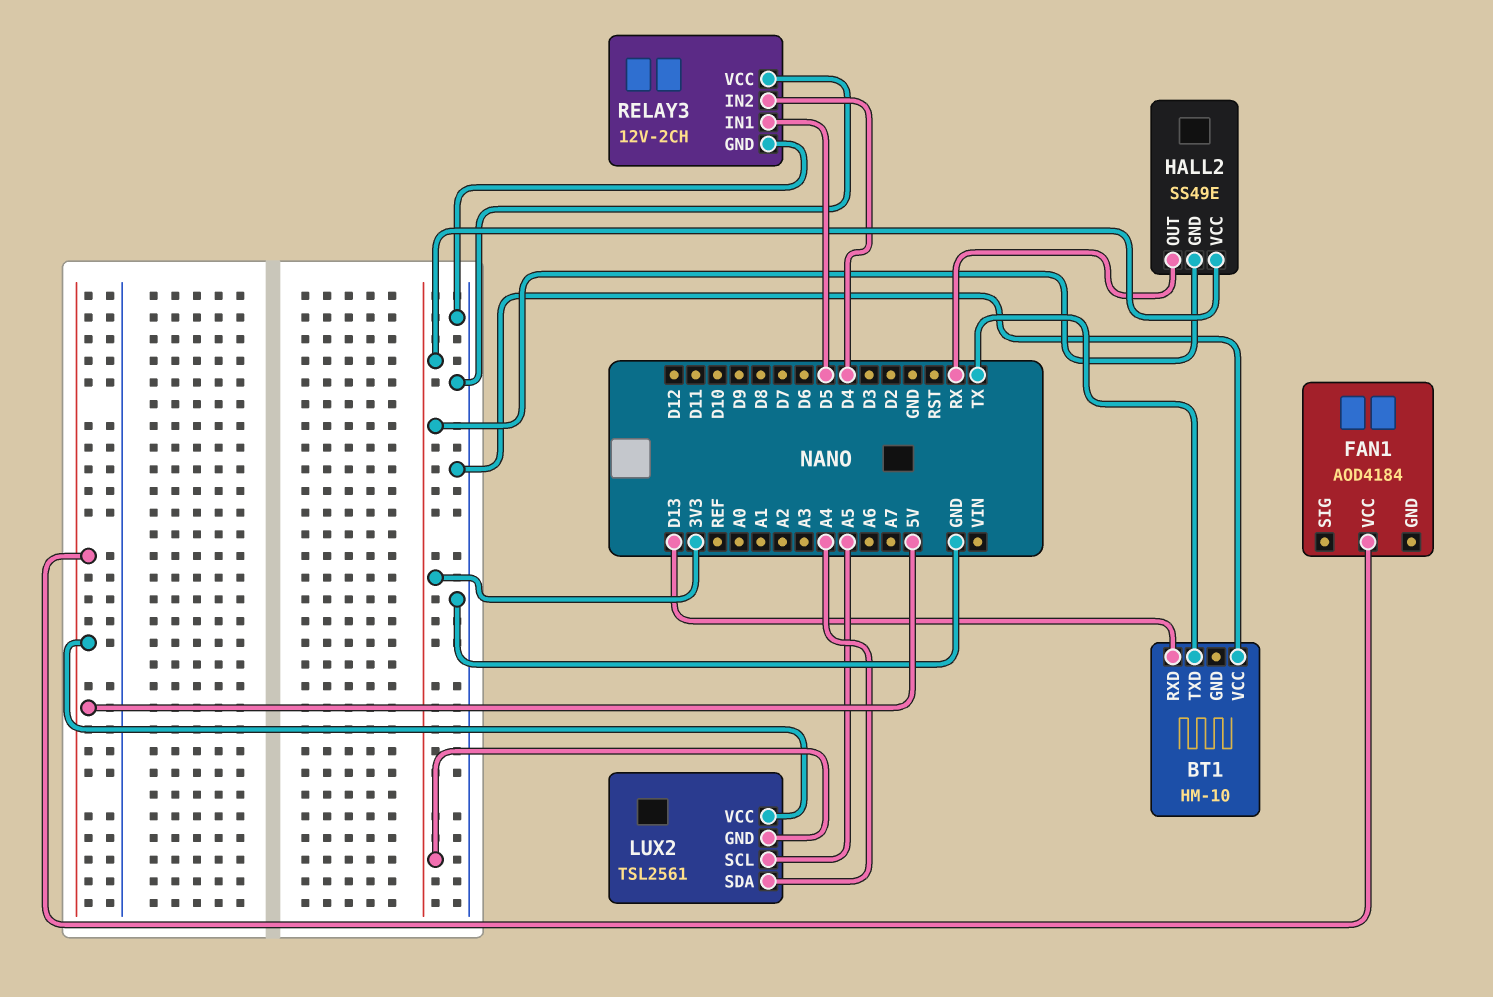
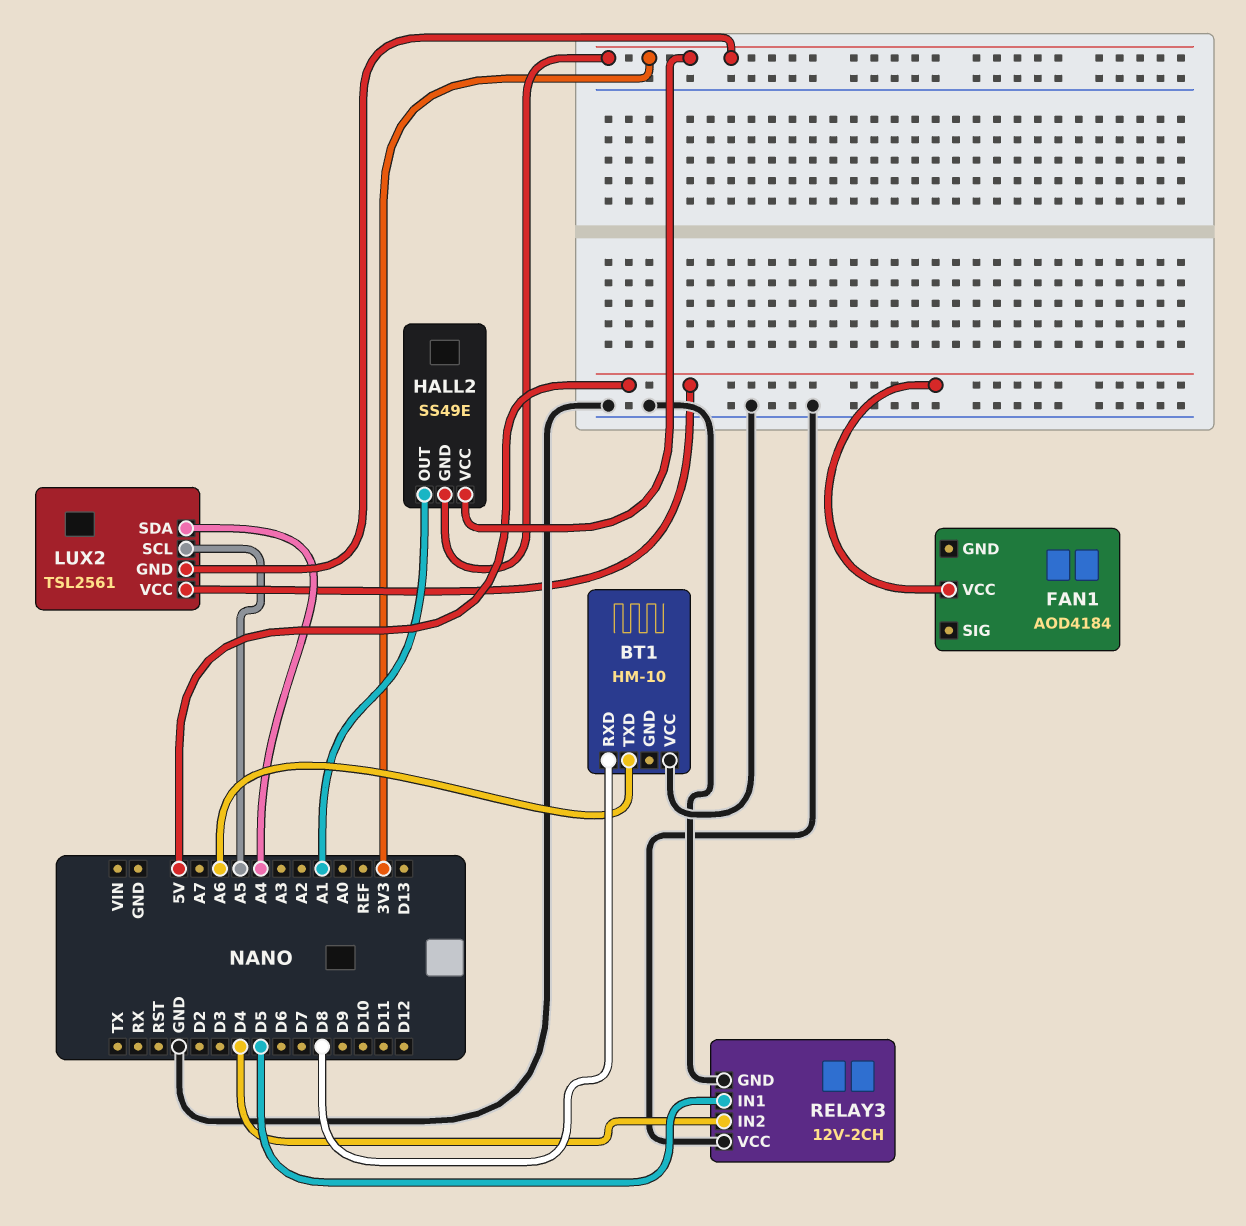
BT1 pin RXD: D13 -> D8
BT1 pin TXD: TX -> A6
HALL2 pin OUT: RX -> A1

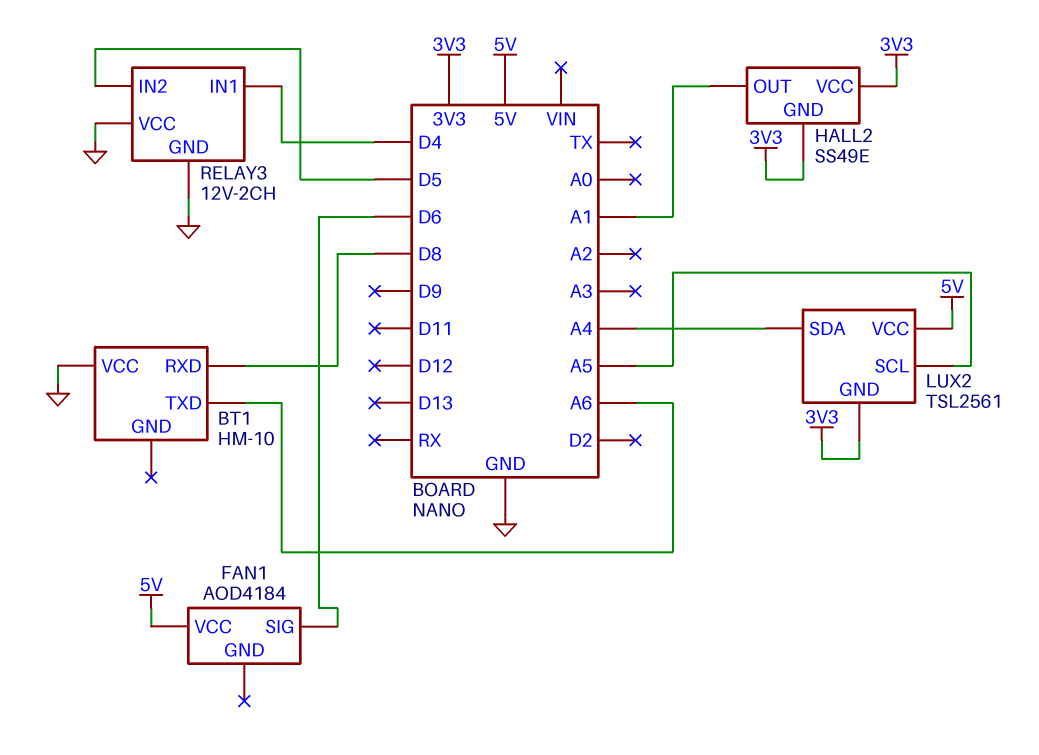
FAN1 pin SIG: none -> D6
RELAY3 pin IN1: D5 -> D4
RELAY3 pin IN2: D4 -> D5

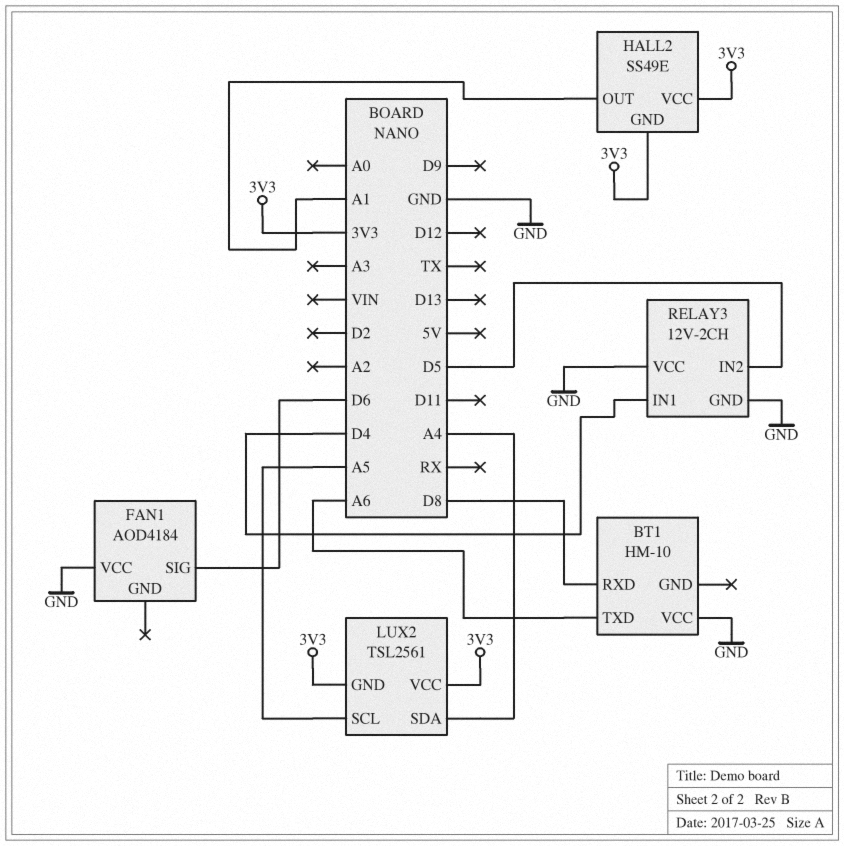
FAN1 pin VCC: 5V -> GND
LUX2 pin VCC: 5V -> 3V3

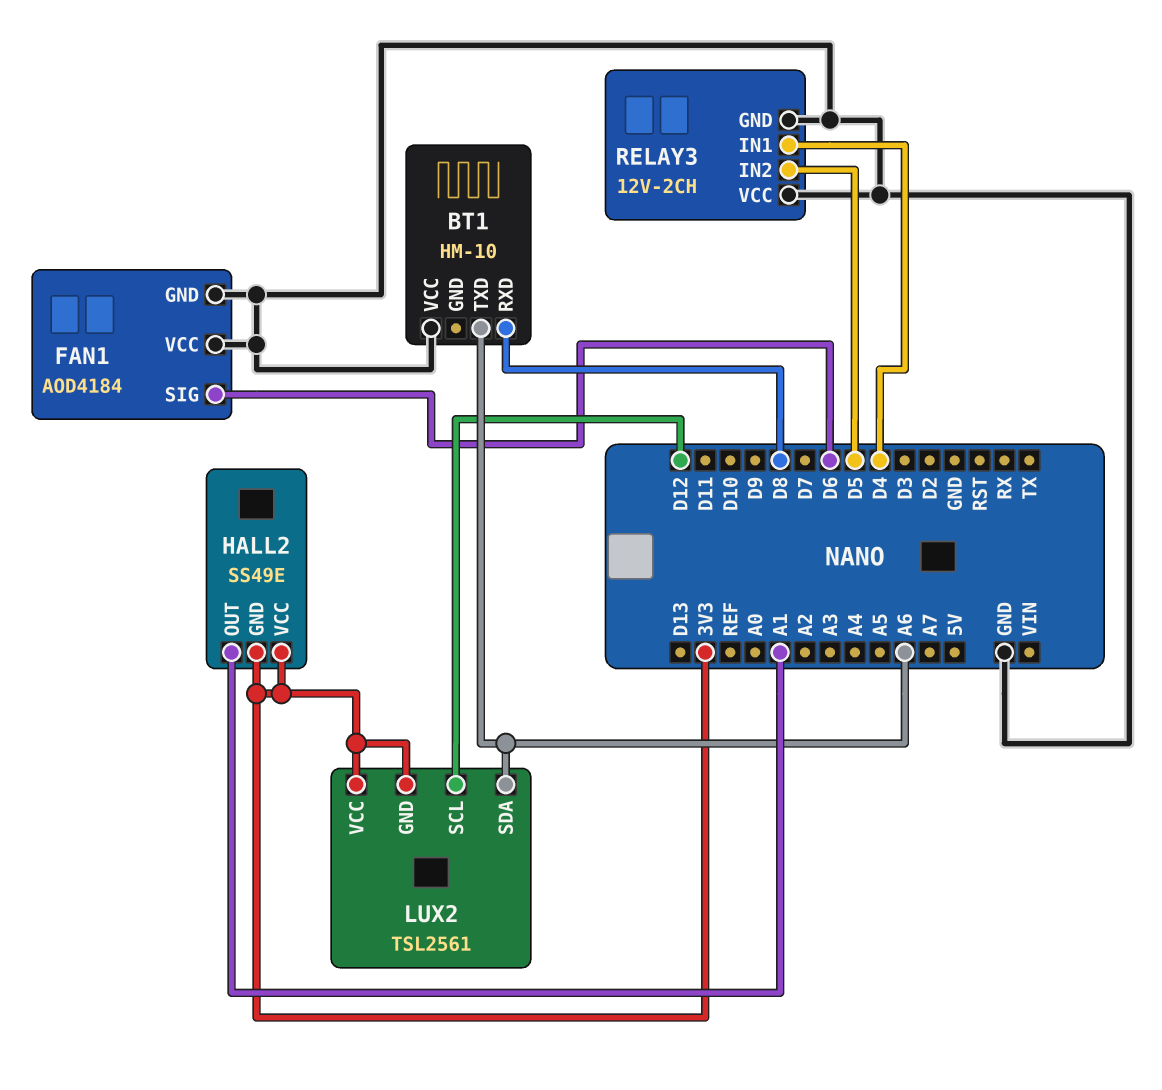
FAN1 pin GND: none -> GND
LUX2 pin SCL: A5 -> D12
LUX2 pin SDA: A4 -> A6

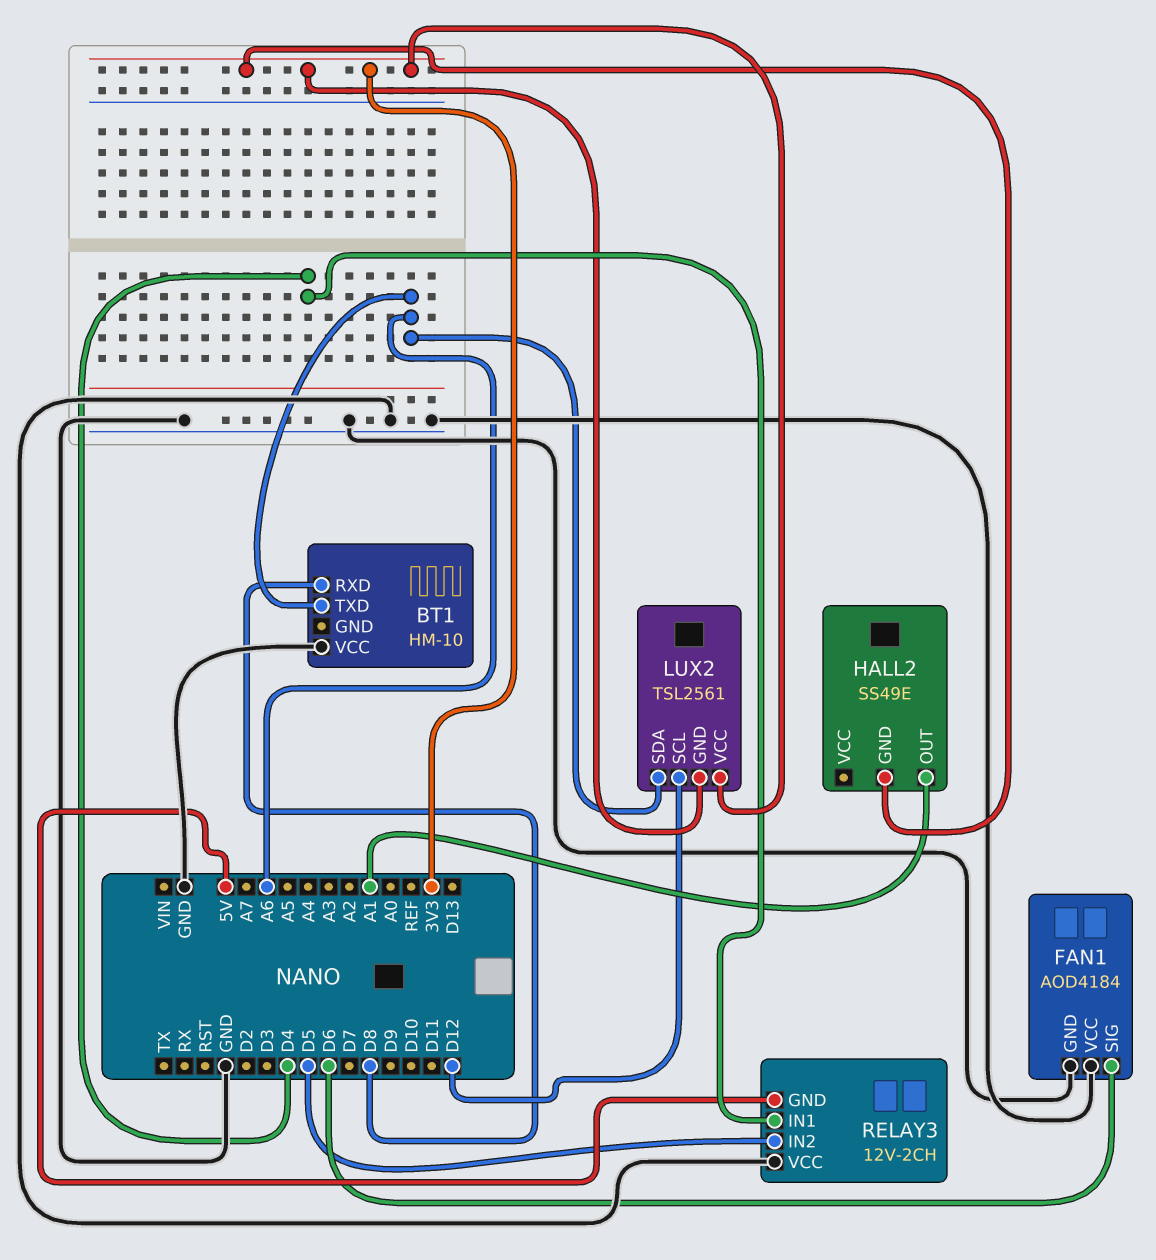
HALL2 pin VCC: 3V3 -> none
RELAY3 pin GND: GND -> 5V

